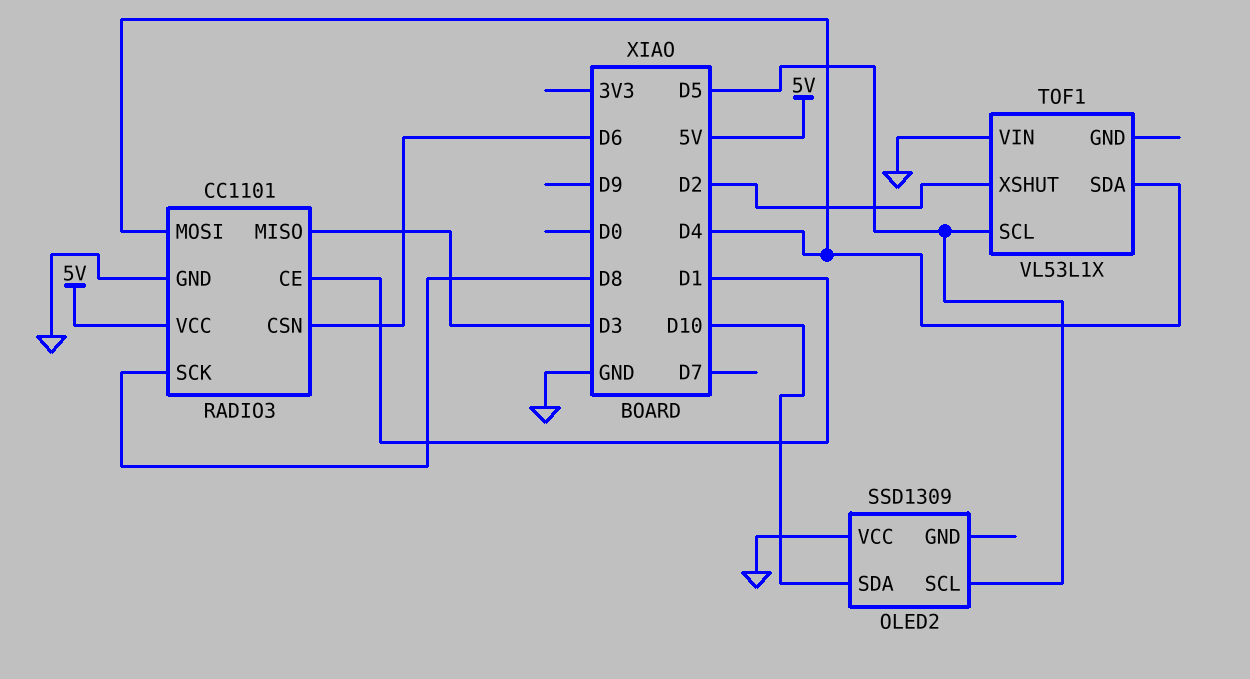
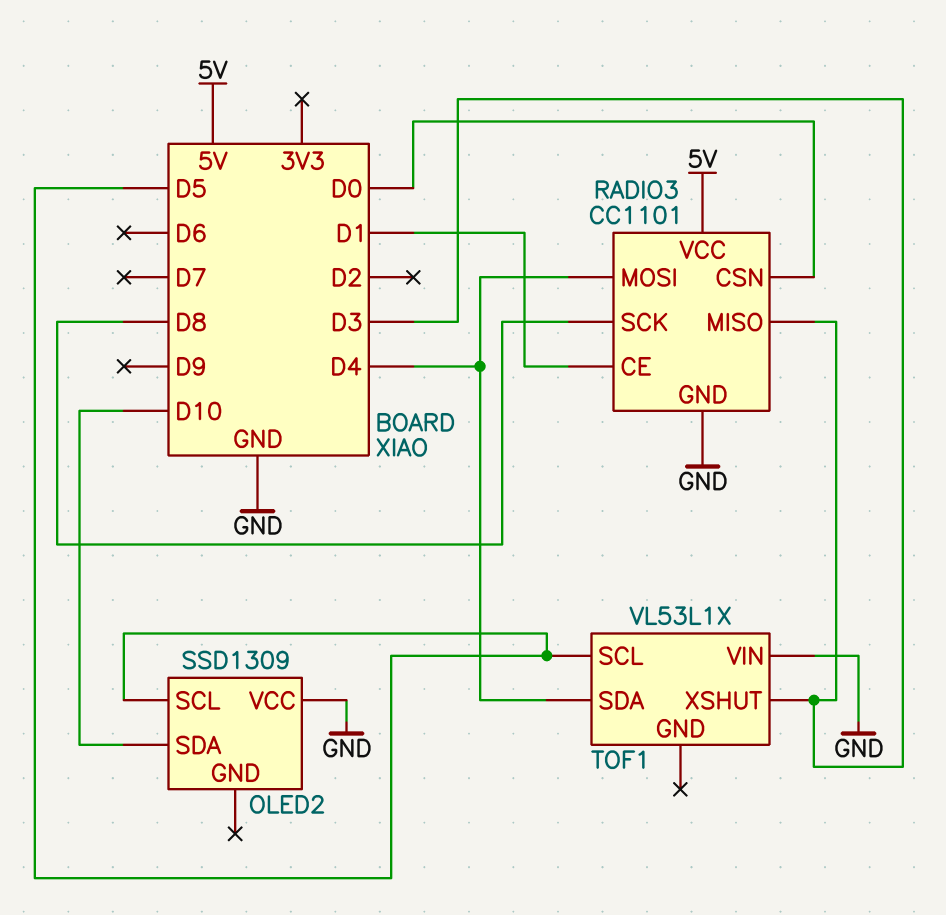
RADIO3 pin CSN: D6 -> D0
TOF1 pin XSHUT: D2 -> D3

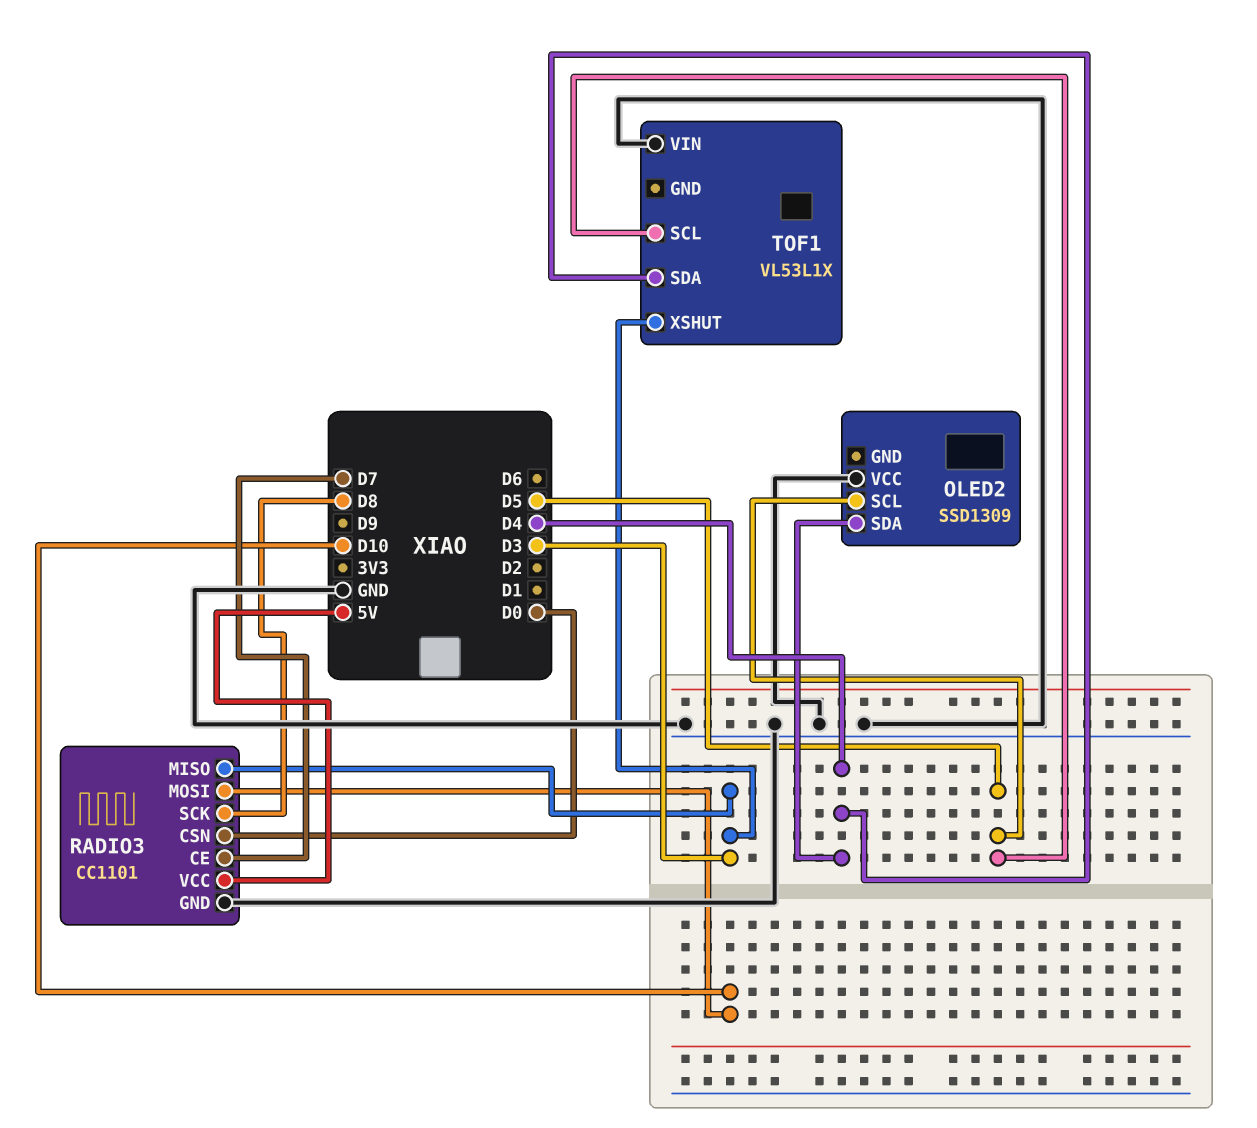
OLED2 pin SDA: D10 -> D4
RADIO3 pin CE: D1 -> D7
RADIO3 pin MOSI: D4 -> D10

